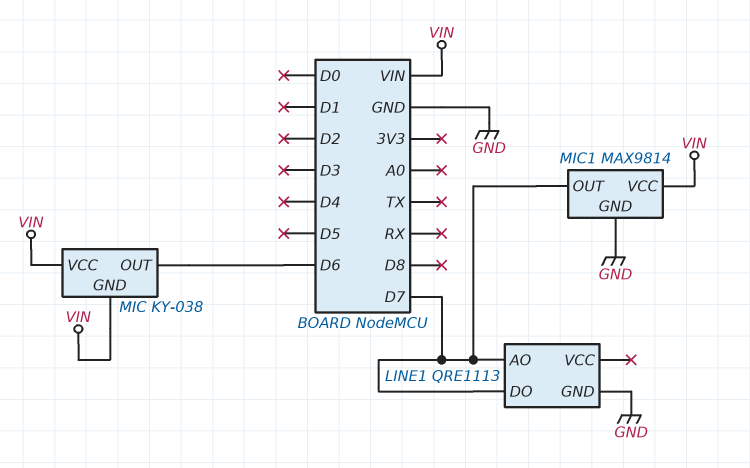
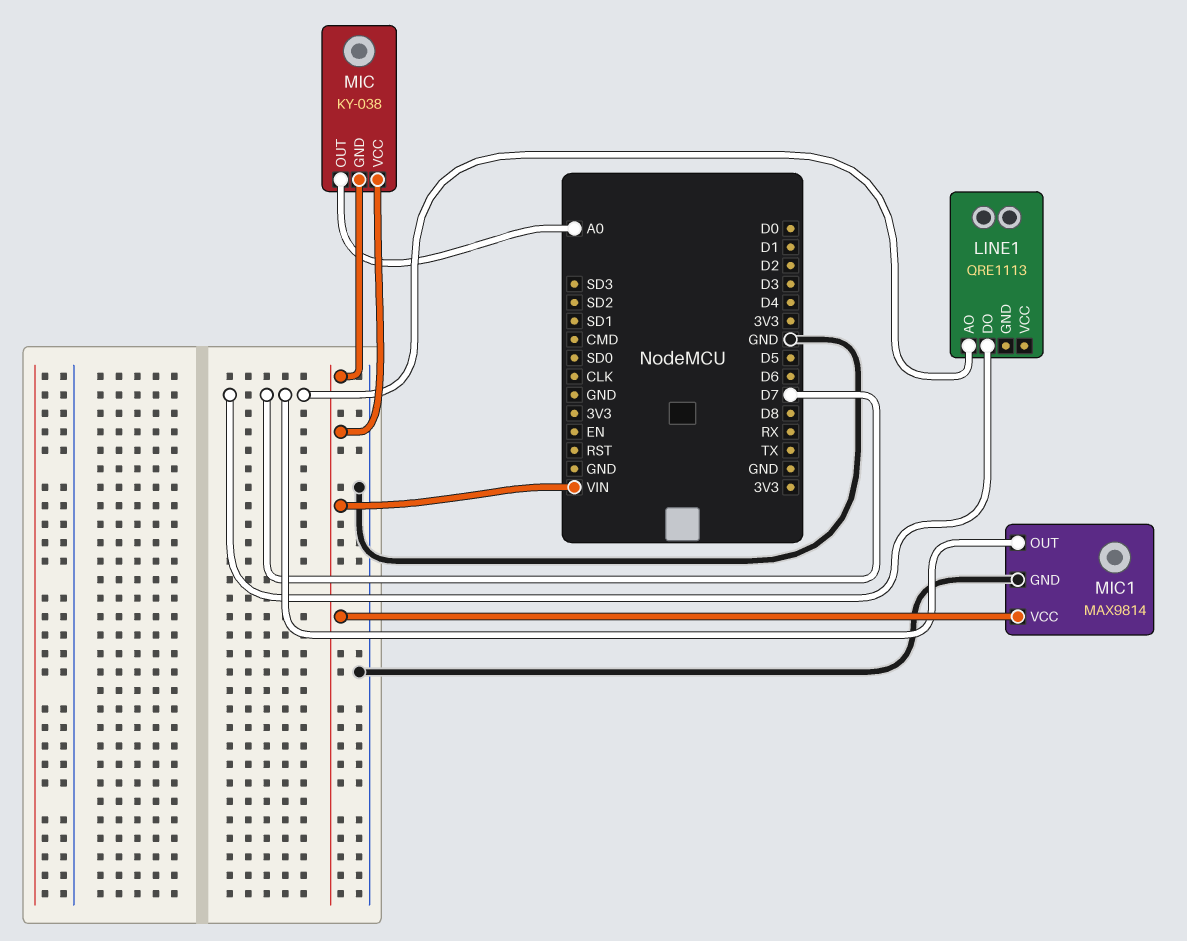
LINE1 pin GND: GND -> none
MIC pin OUT: D6 -> A0

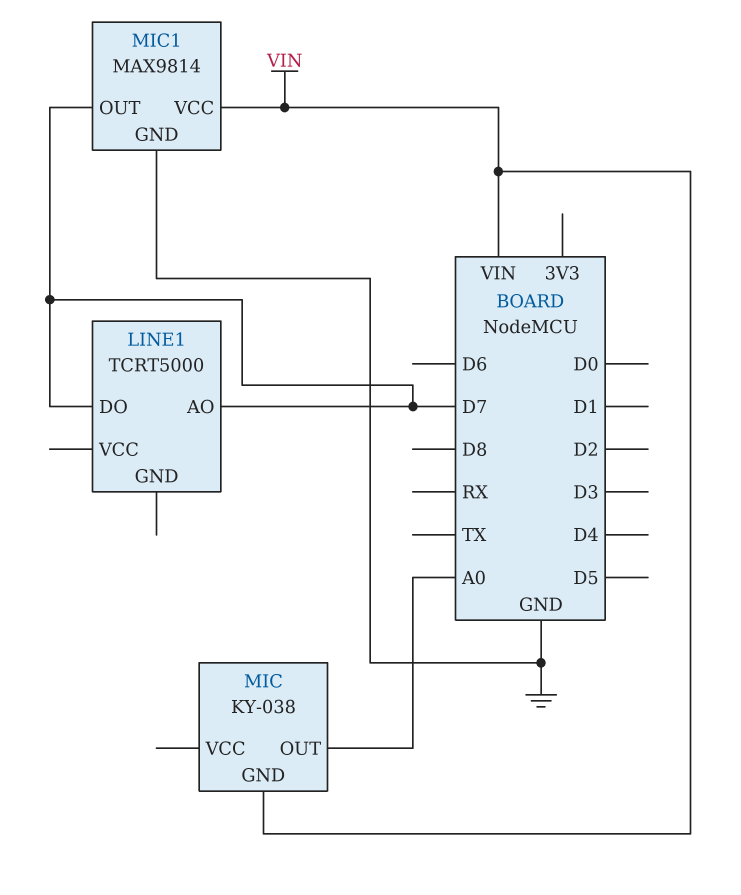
LINE1: QRE1113 -> TCRT5000
MIC pin VCC: VIN -> none

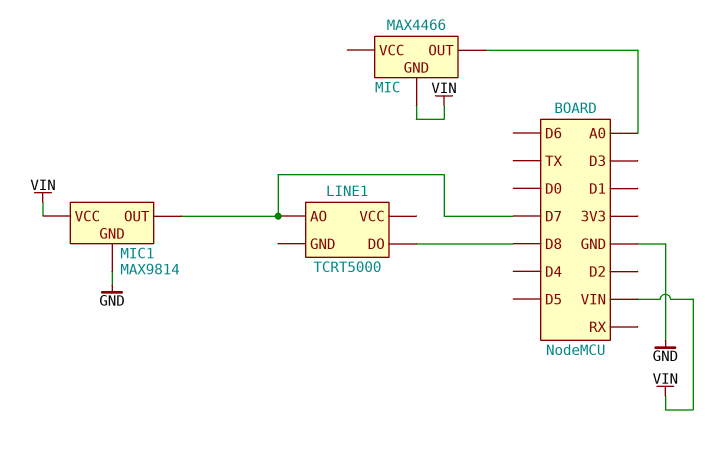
LINE1 pin DO: D7 -> D8
MIC: KY-038 -> MAX4466

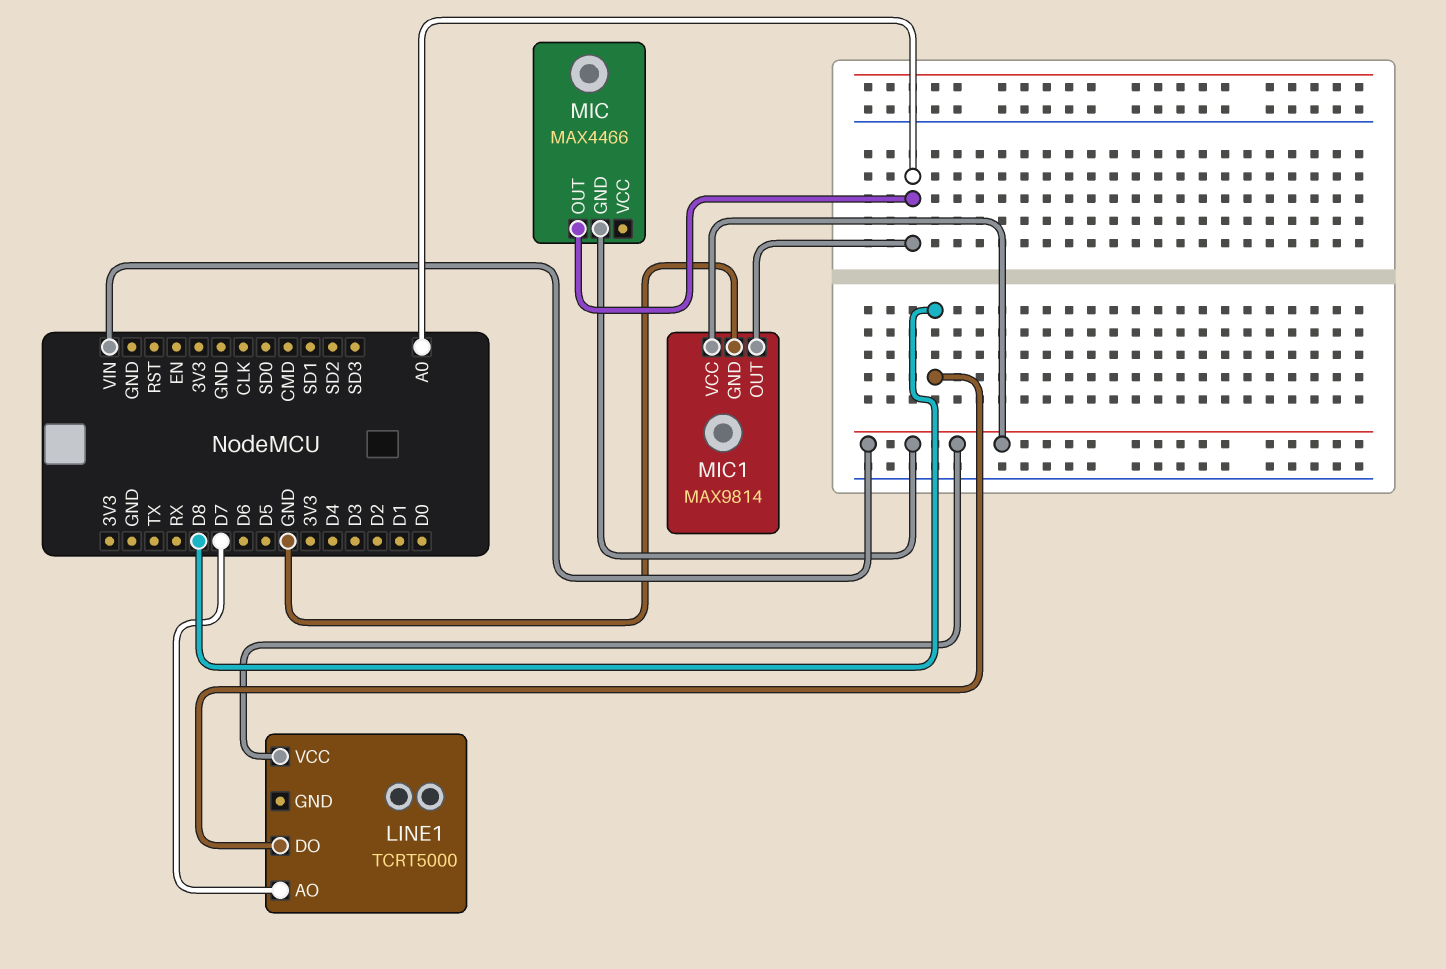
LINE1 pin VCC: none -> VIN
MIC1 pin OUT: D7 -> A0

